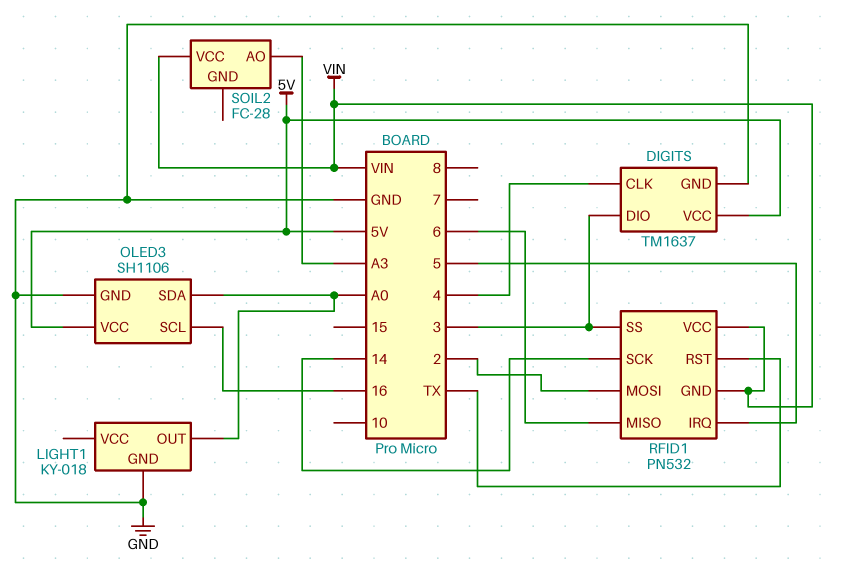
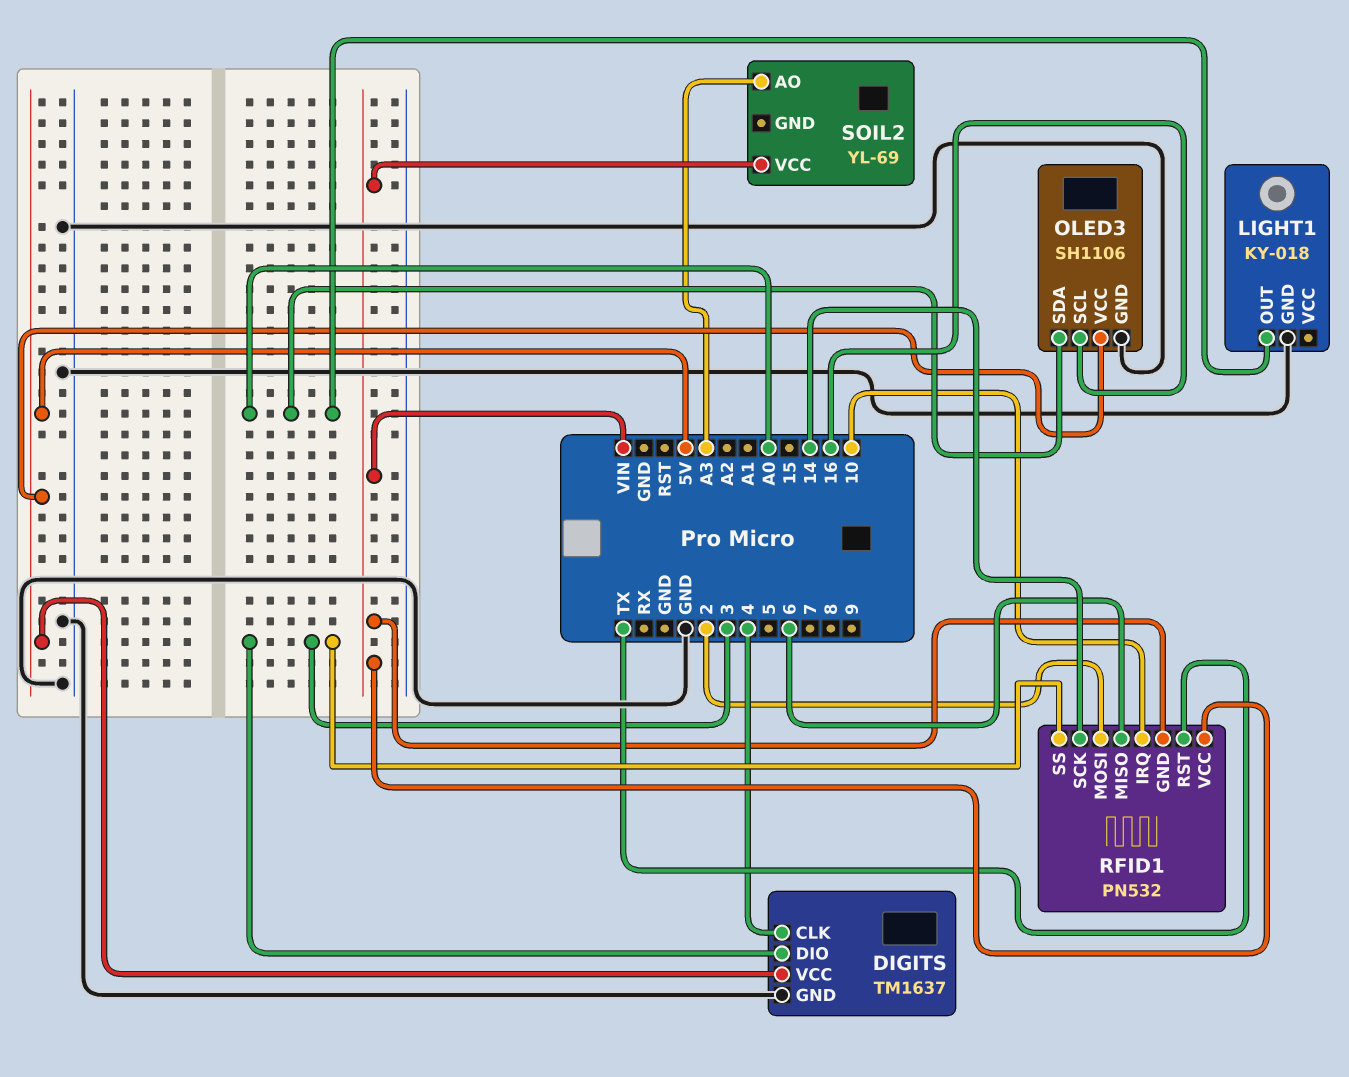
RFID1 pin IRQ: 5 -> 10
SOIL2: FC-28 -> YL-69

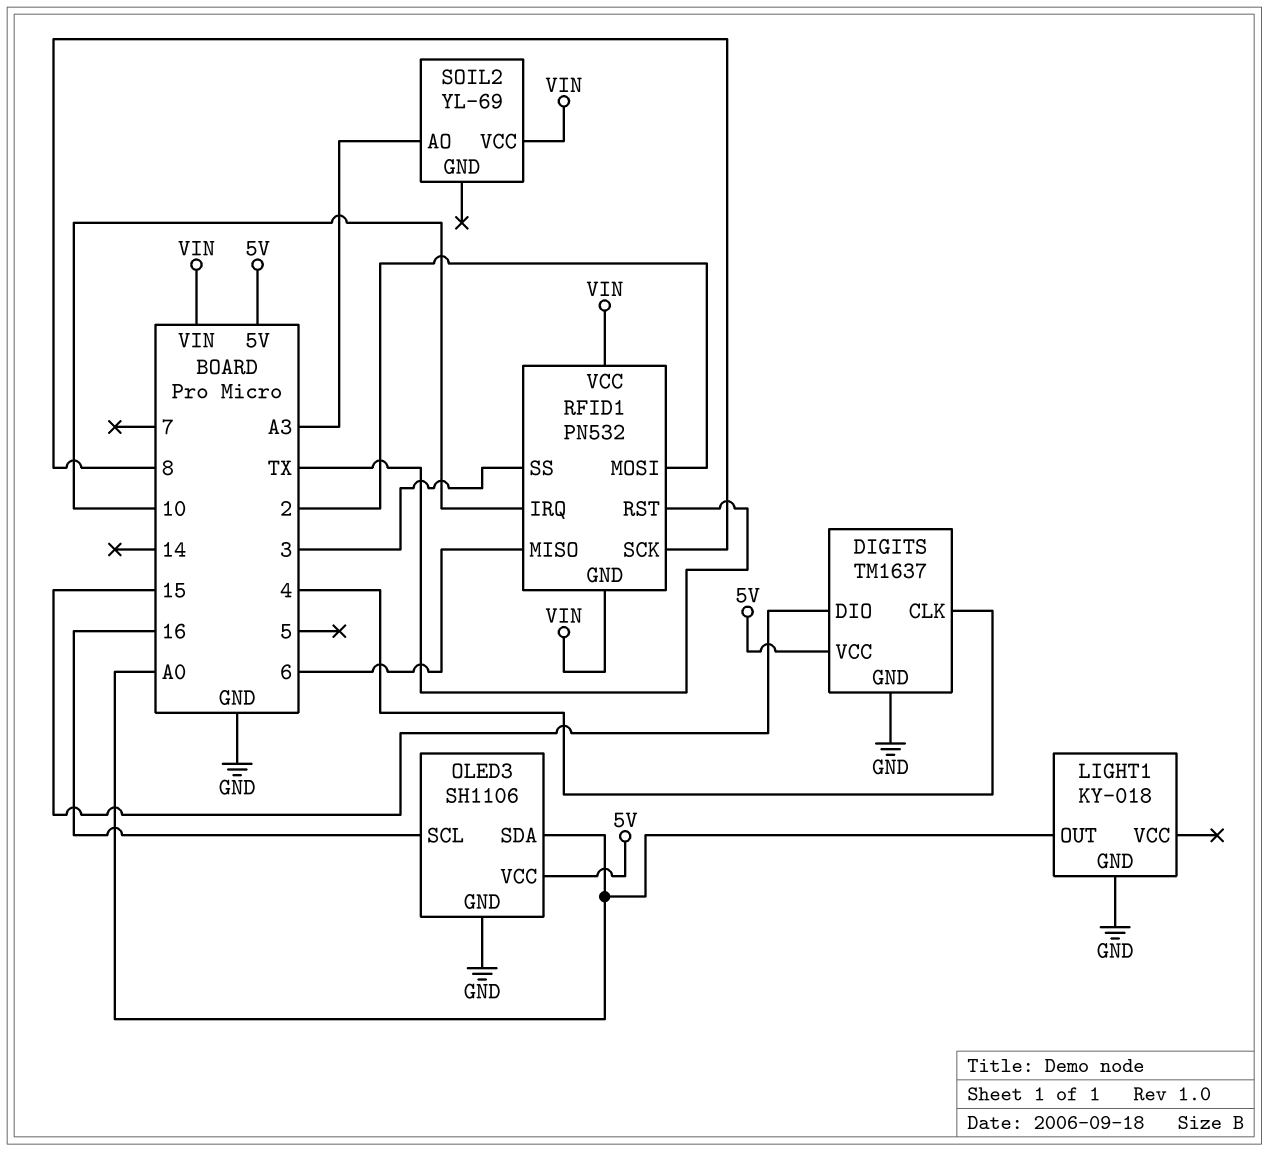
DIGITS pin DIO: 3 -> 15
RFID1 pin SCK: 14 -> 8

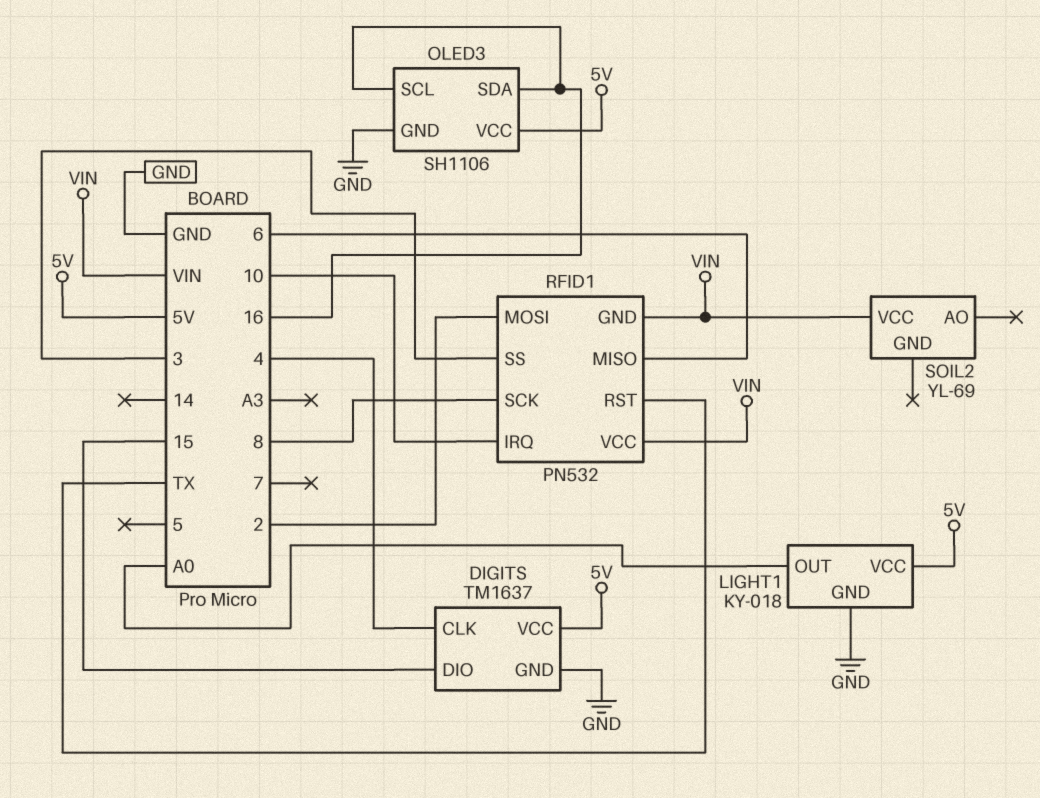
LIGHT1 pin VCC: none -> 5V
OLED3 pin SDA: A0 -> 16
SOIL2 pin AO: A3 -> none

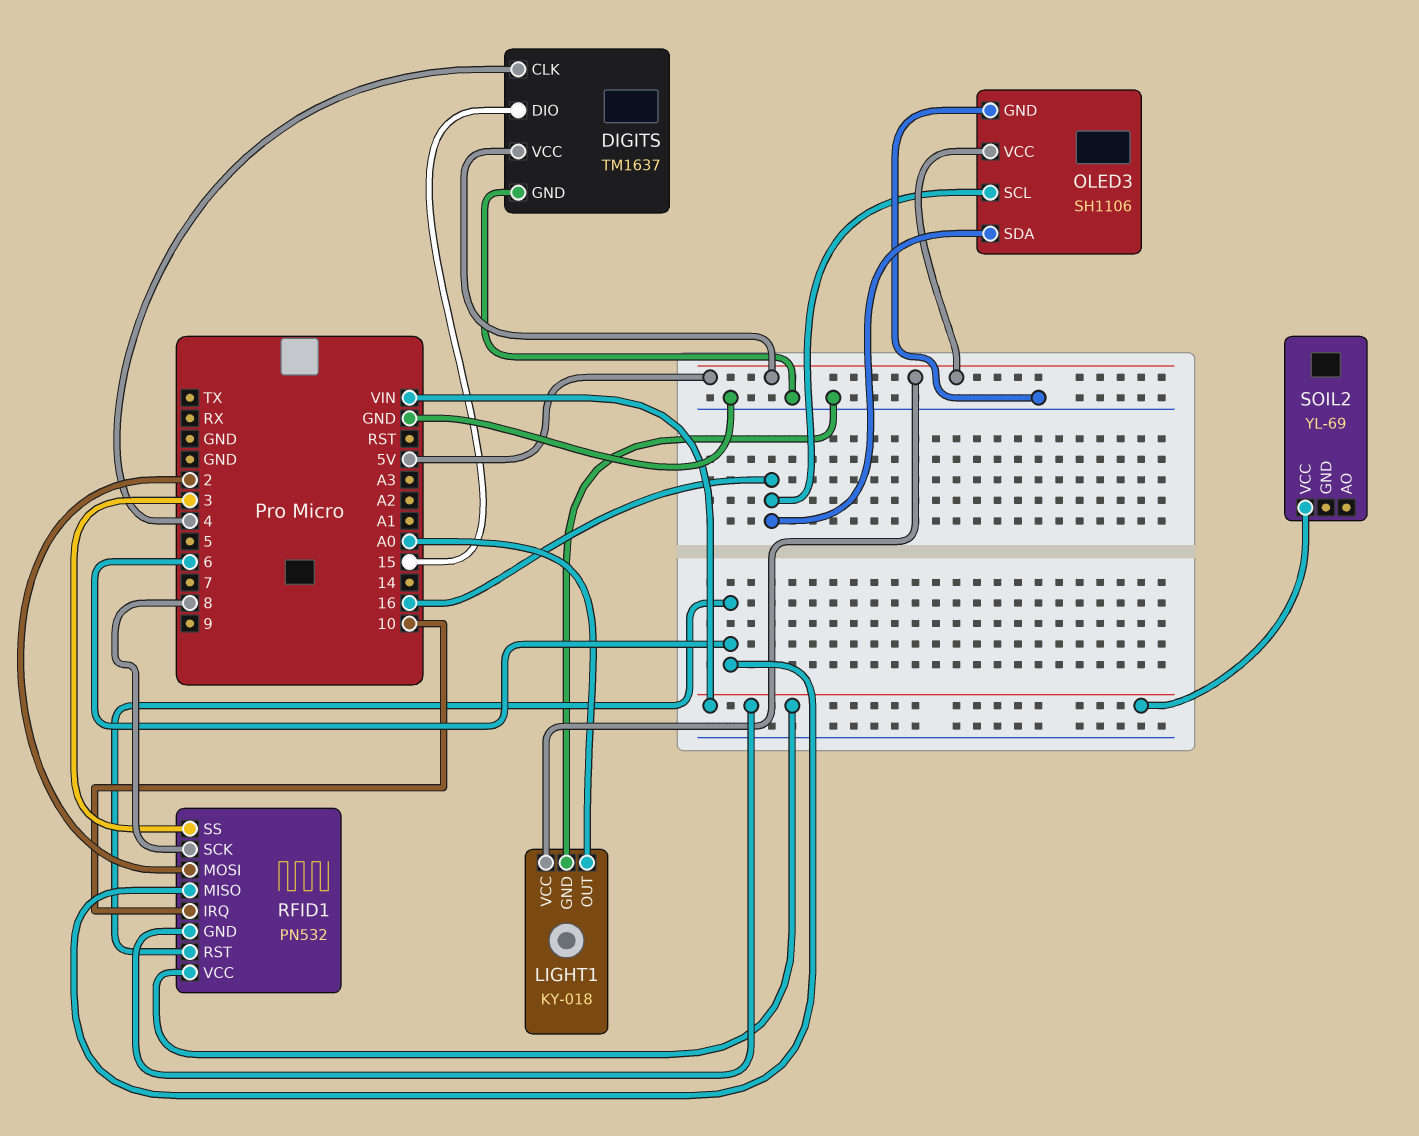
RFID1 pin RST: TX -> 6

